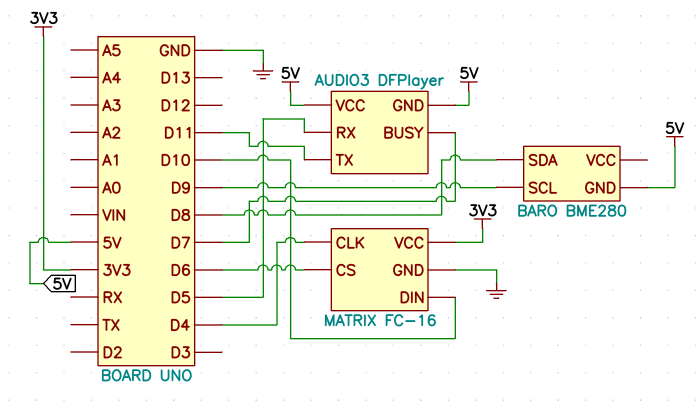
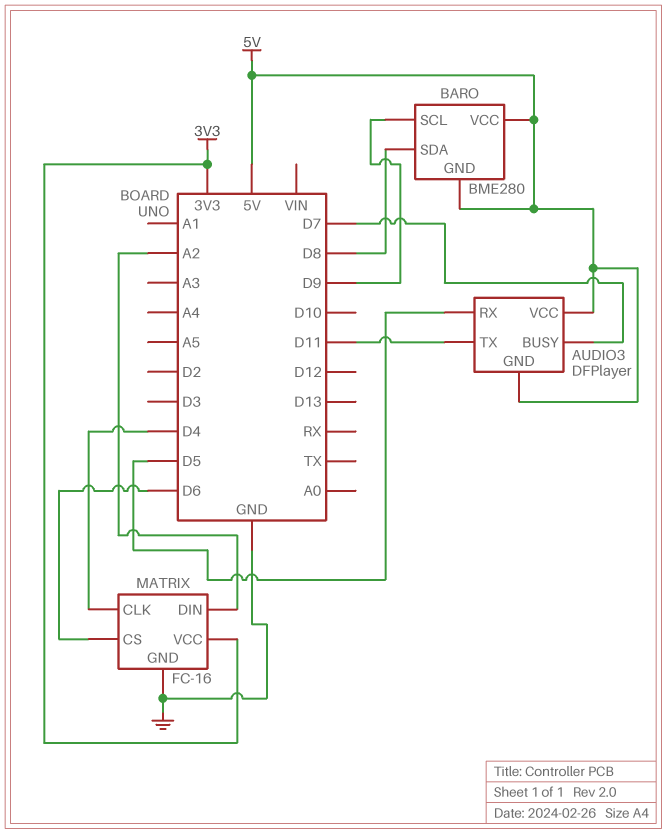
BARO pin VCC: none -> 5V
MATRIX pin DIN: D10 -> A2

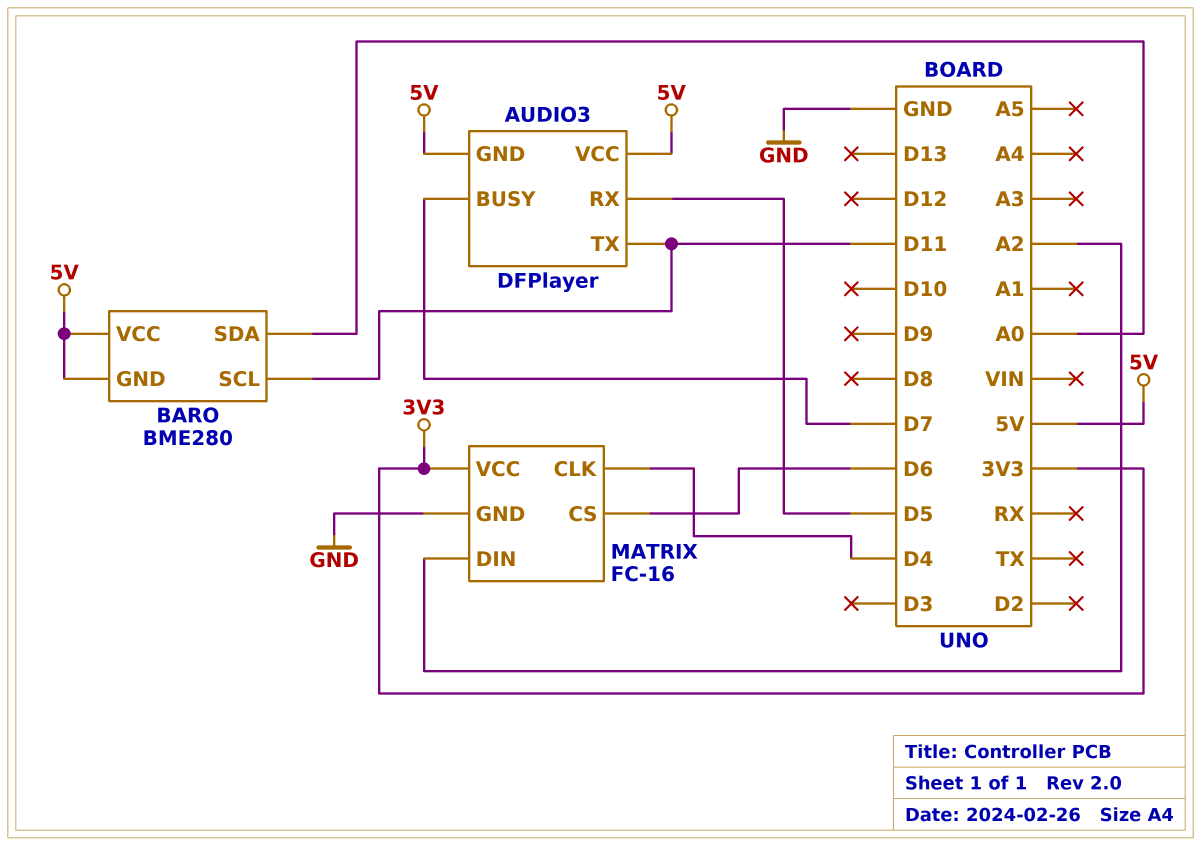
BARO pin SCL: D9 -> D11
BARO pin SDA: D8 -> A0

